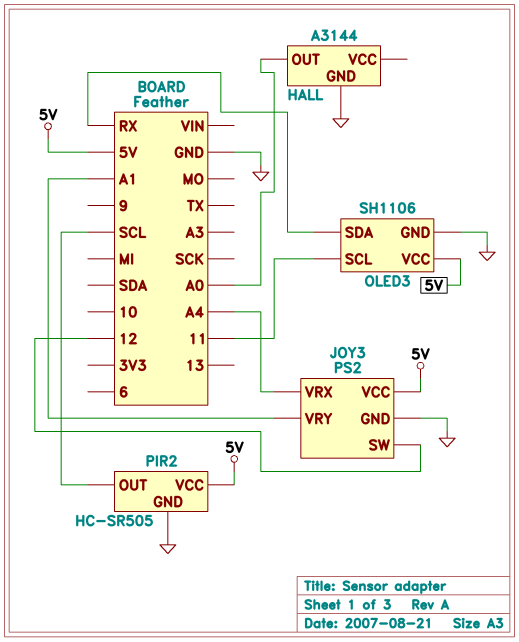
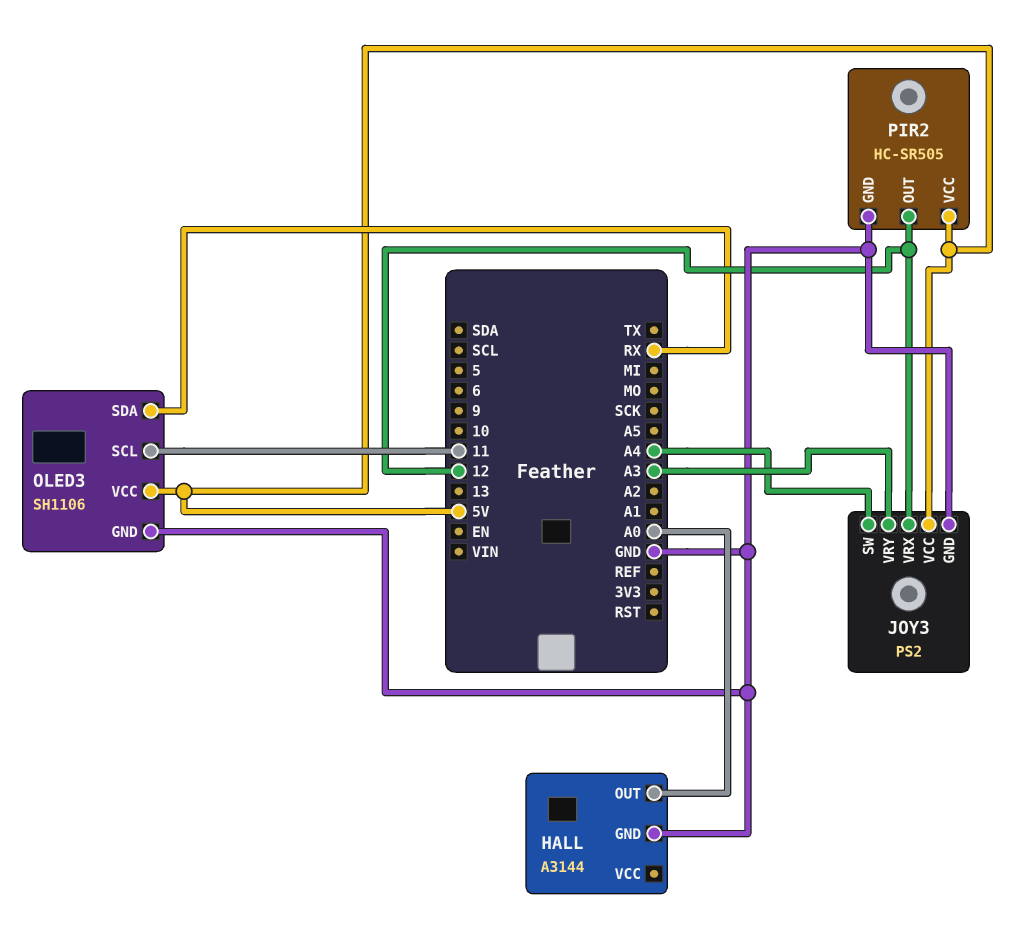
JOY3 pin SW: 12 -> A4
JOY3 pin VRX: A4 -> 12
JOY3 pin VRY: A1 -> A3
PIR2 pin OUT: SCL -> 12

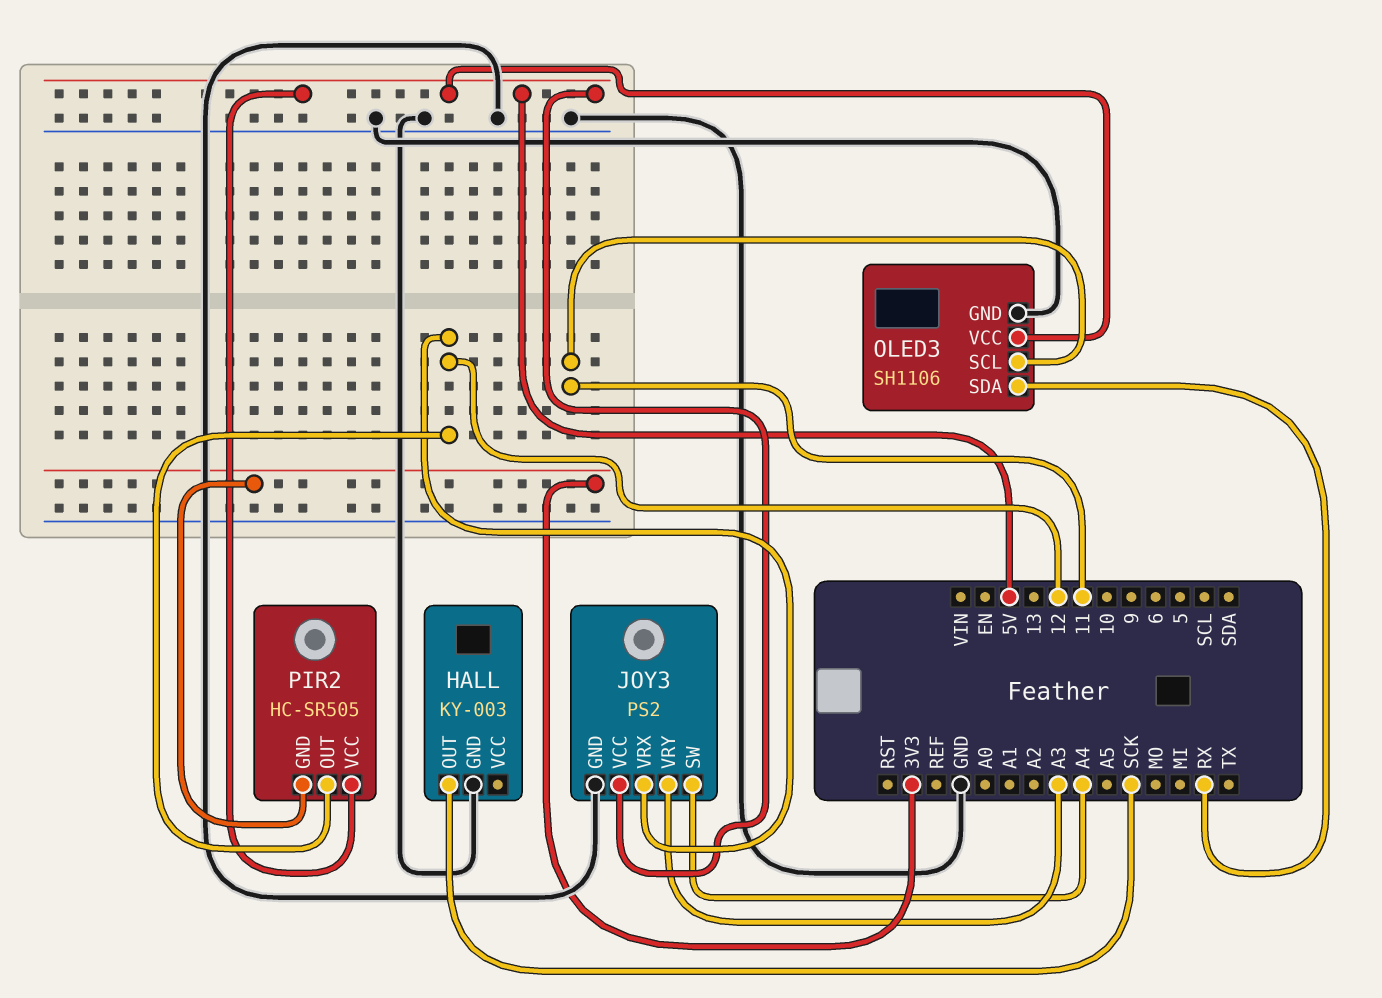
HALL: A3144 -> KY-003
HALL pin OUT: A0 -> SCK
PIR2 pin GND: GND -> 3V3

